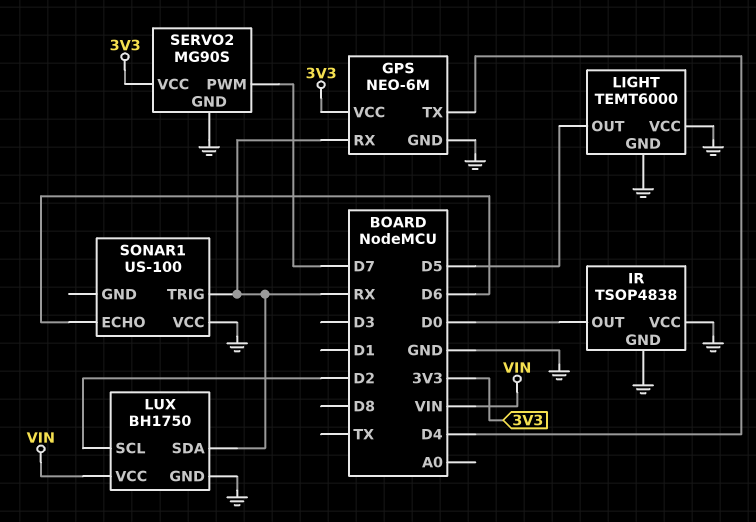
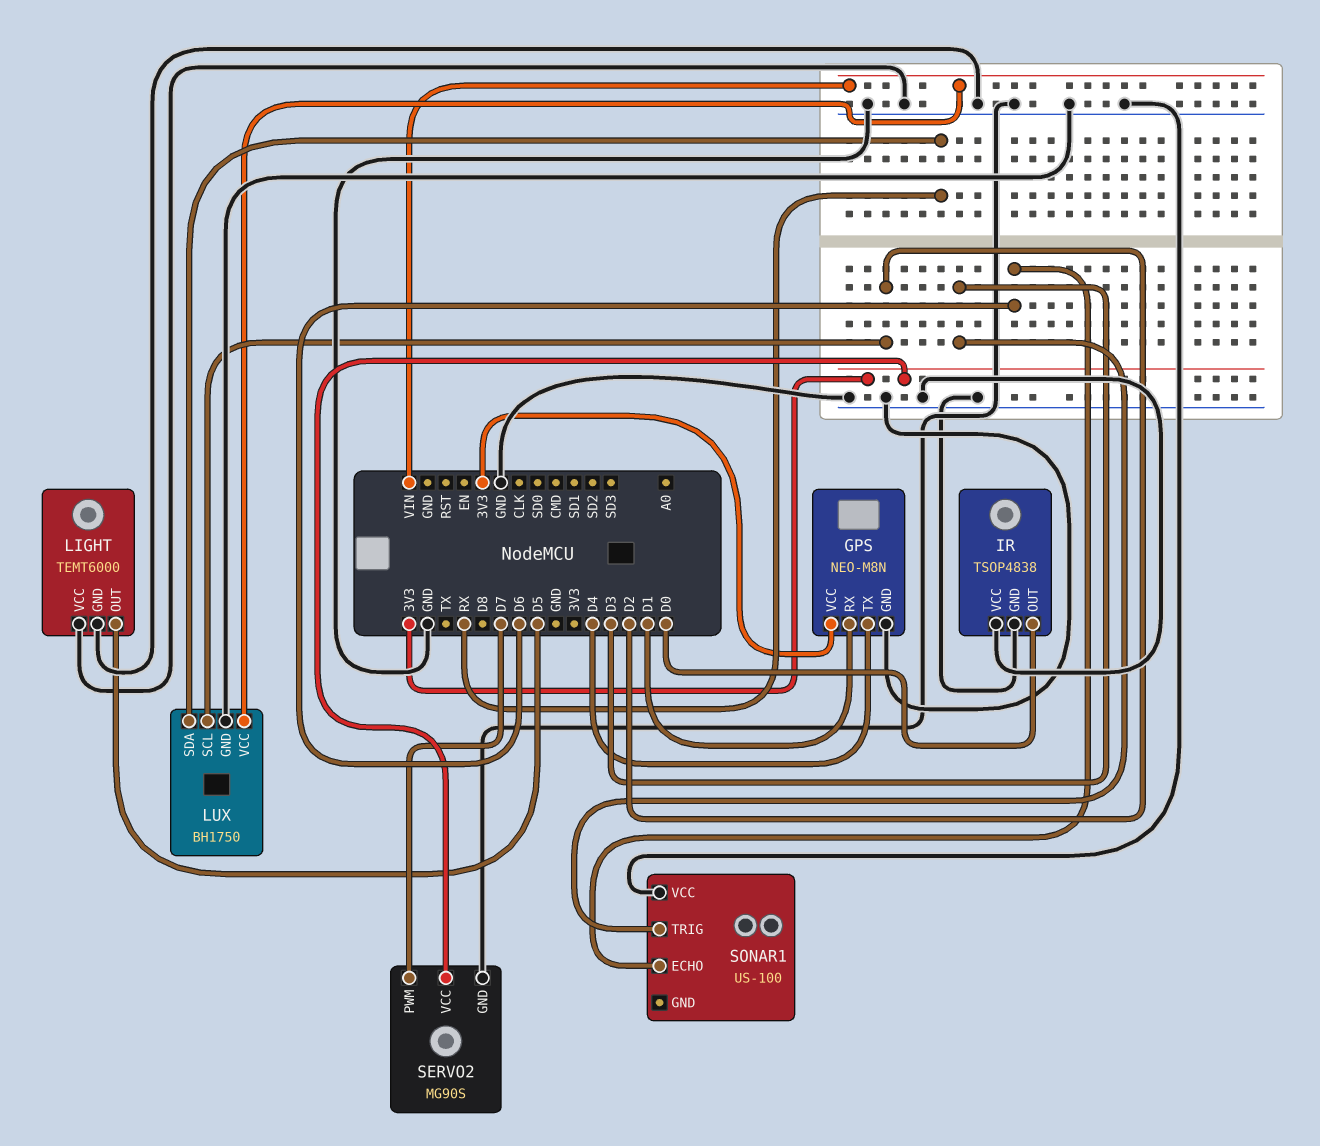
GPS: NEO-6M -> NEO-M8N
GPS pin RX: RX -> D1
SONAR1 pin TRIG: RX -> D3

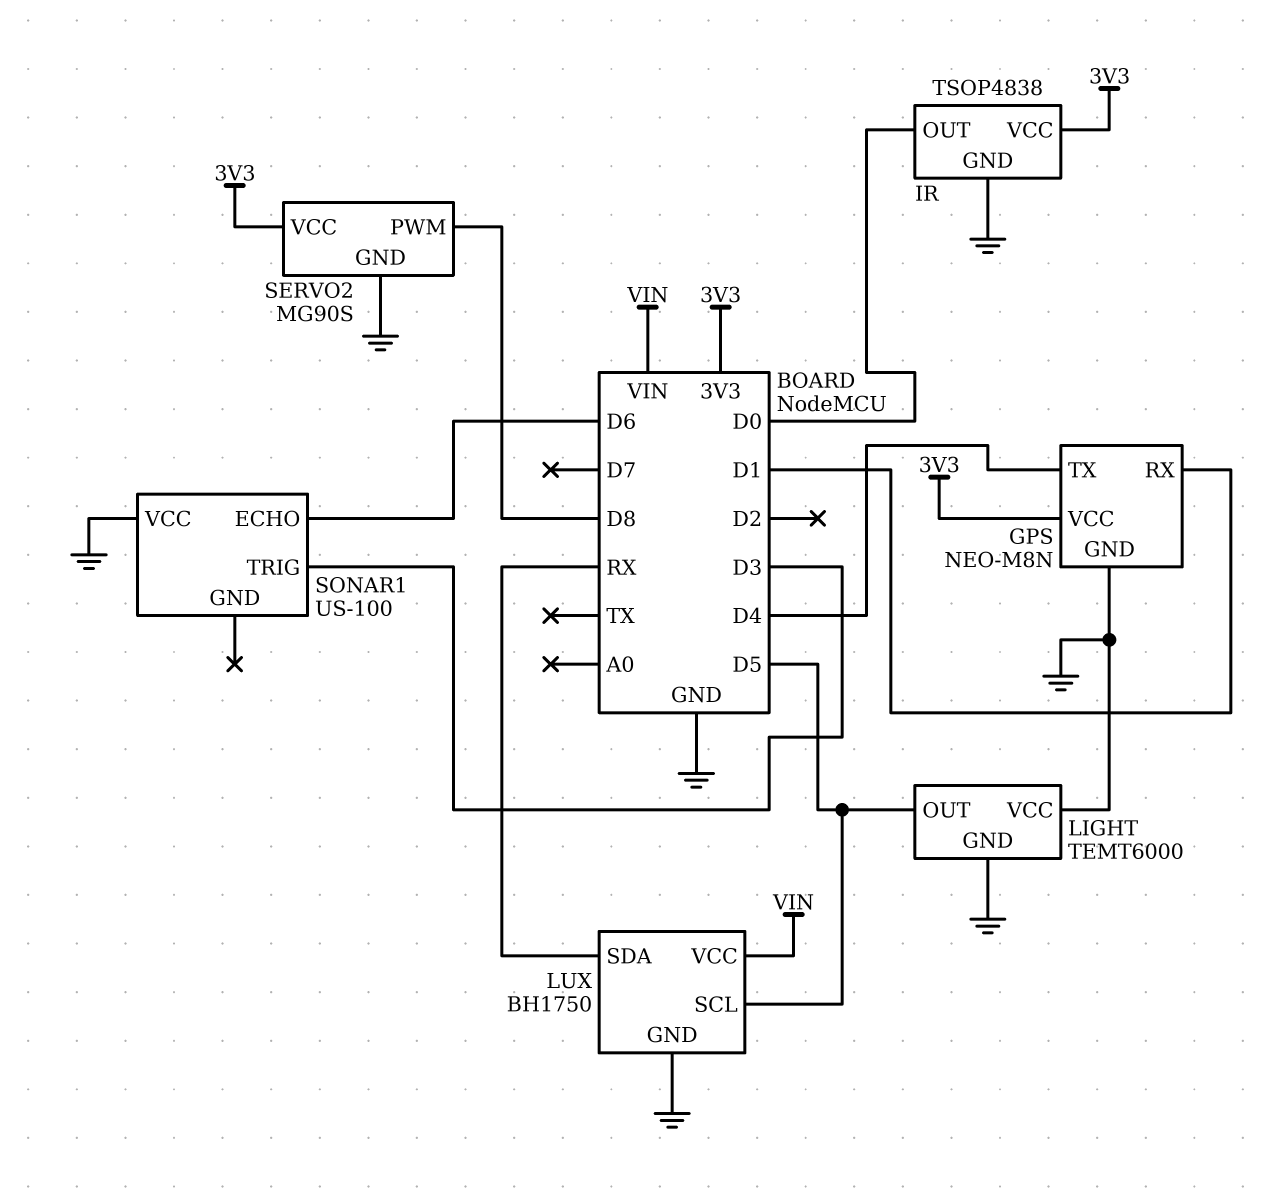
IR pin VCC: GND -> 3V3
LUX pin SCL: D2 -> D5
SERVO2 pin PWM: D7 -> D8

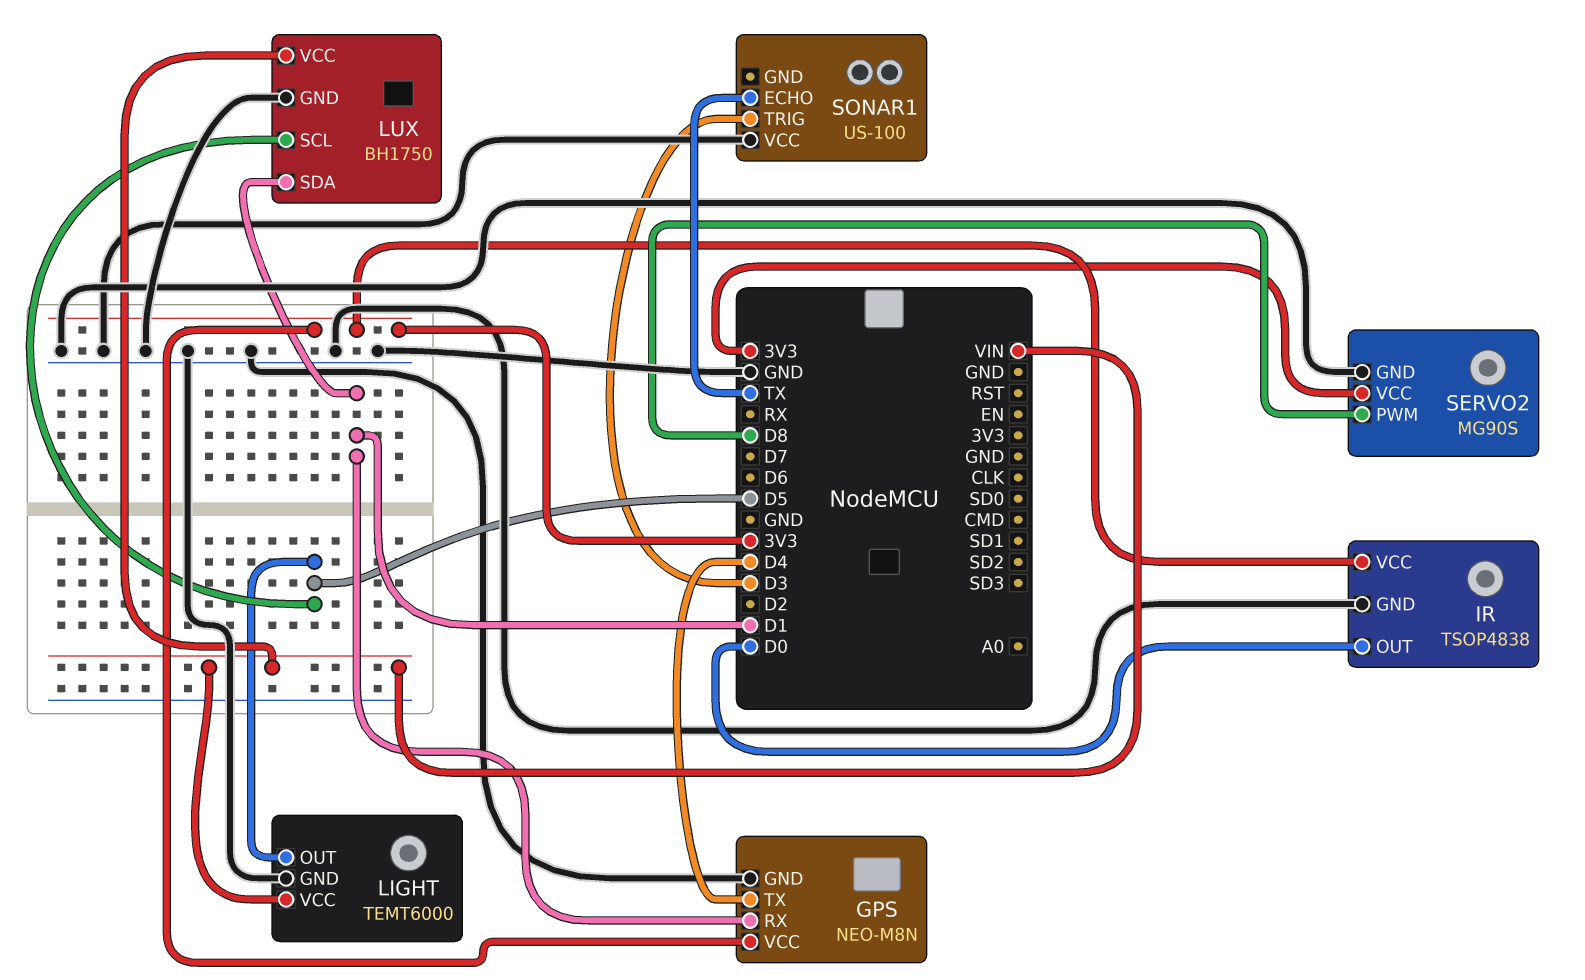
LIGHT pin VCC: GND -> VIN
LUX pin SDA: RX -> D1
SONAR1 pin ECHO: D6 -> TX

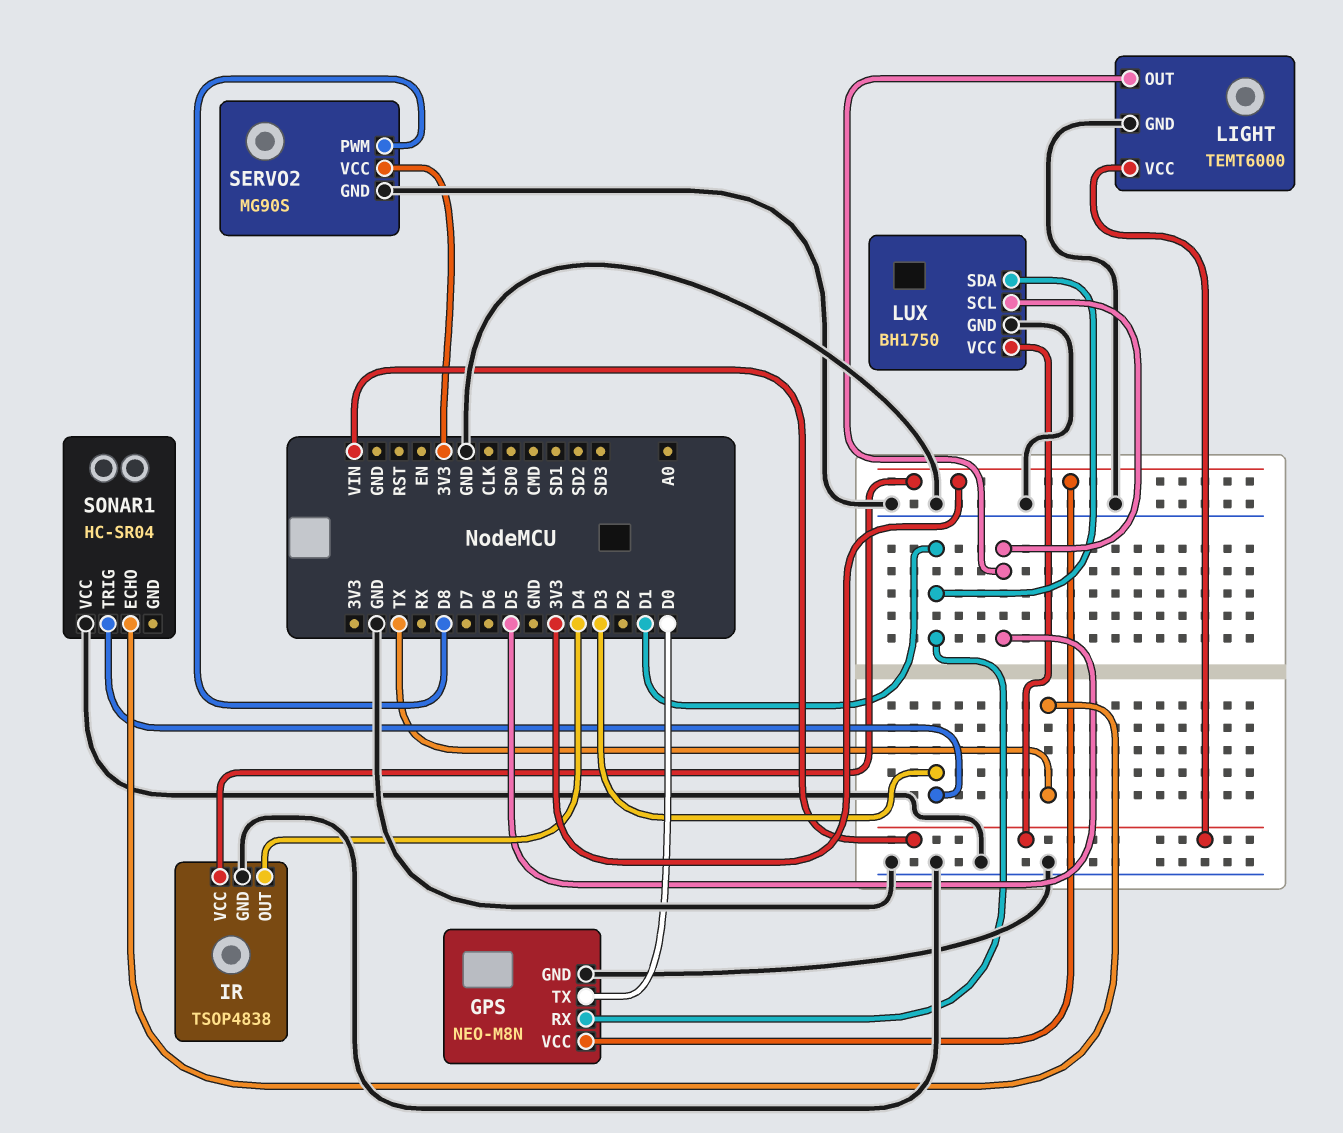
GPS pin TX: D4 -> D0
IR pin OUT: D0 -> D4
SONAR1: US-100 -> HC-SR04

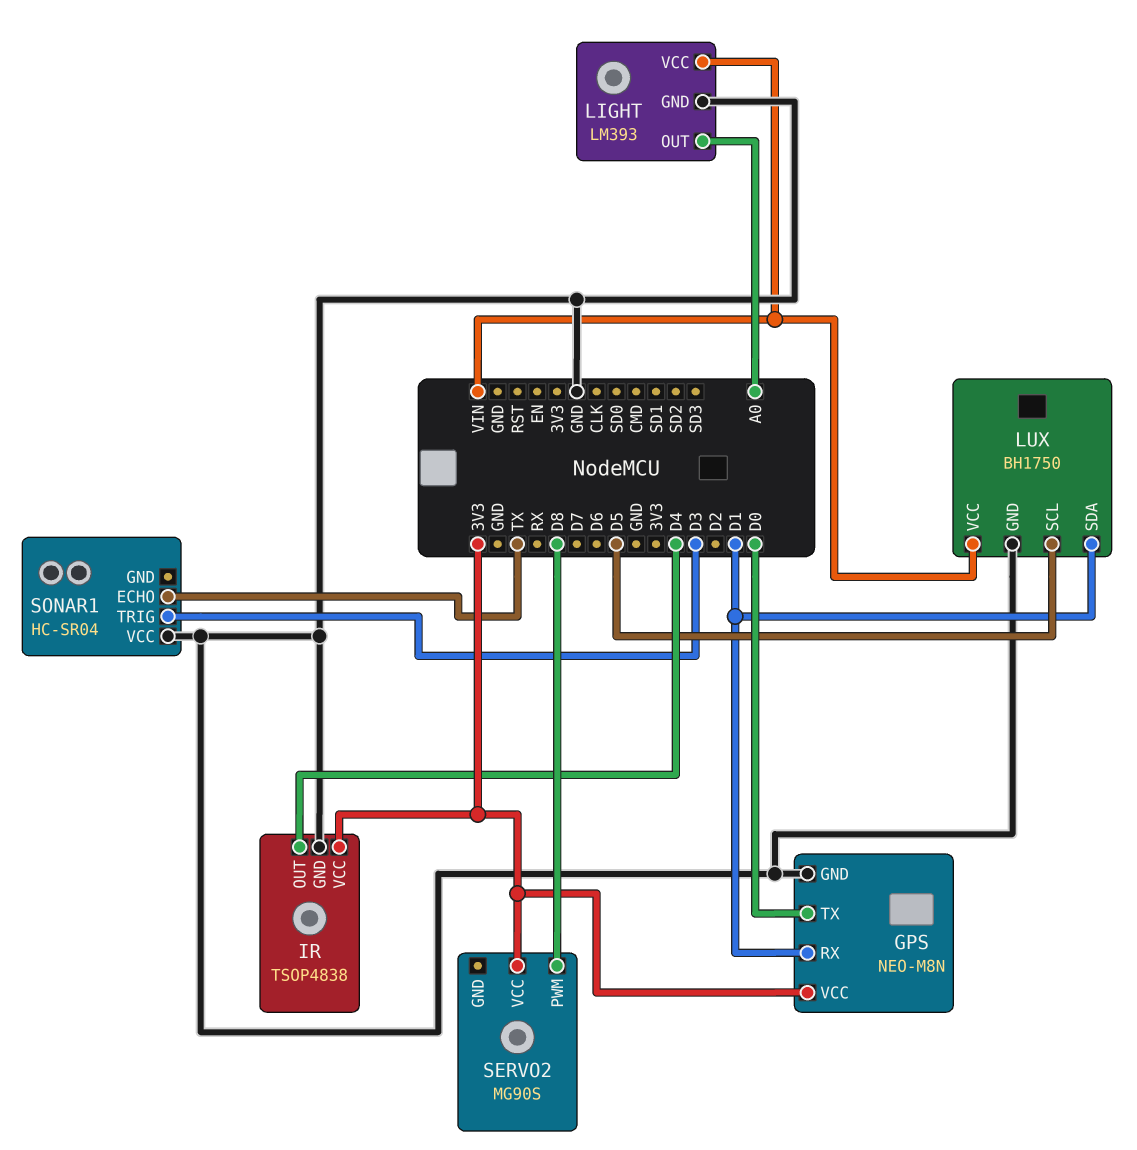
LIGHT: TEMT6000 -> LM393
LIGHT pin OUT: D5 -> A0
SERVO2 pin GND: GND -> none

